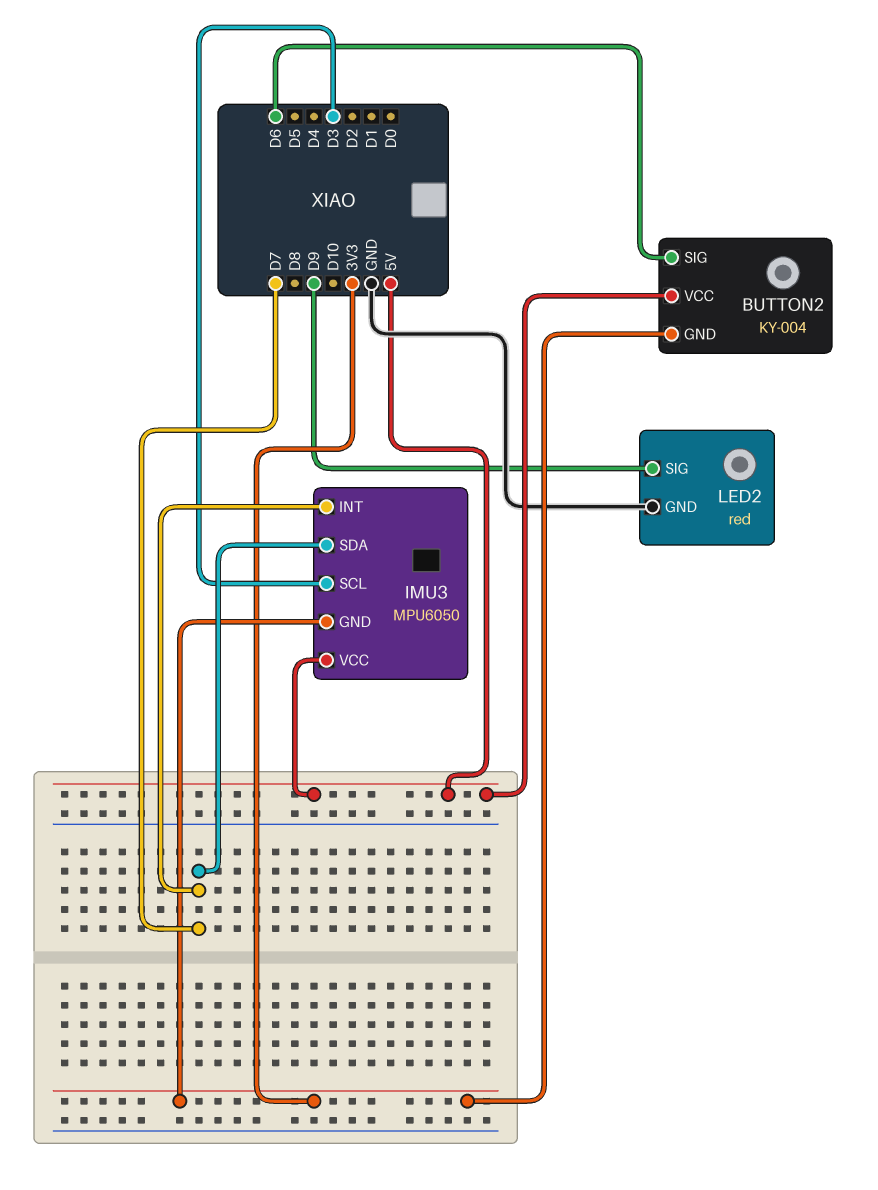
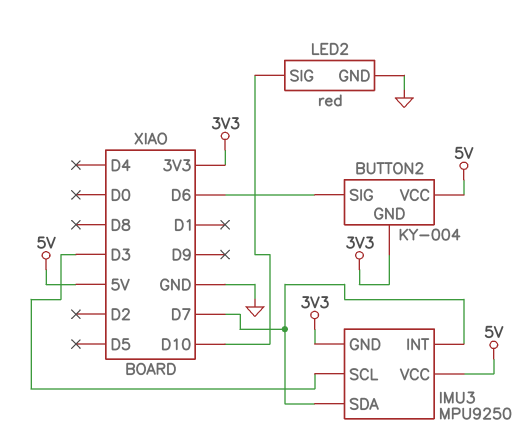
IMU3: MPU6050 -> MPU9250
LED2 pin SIG: D9 -> D10

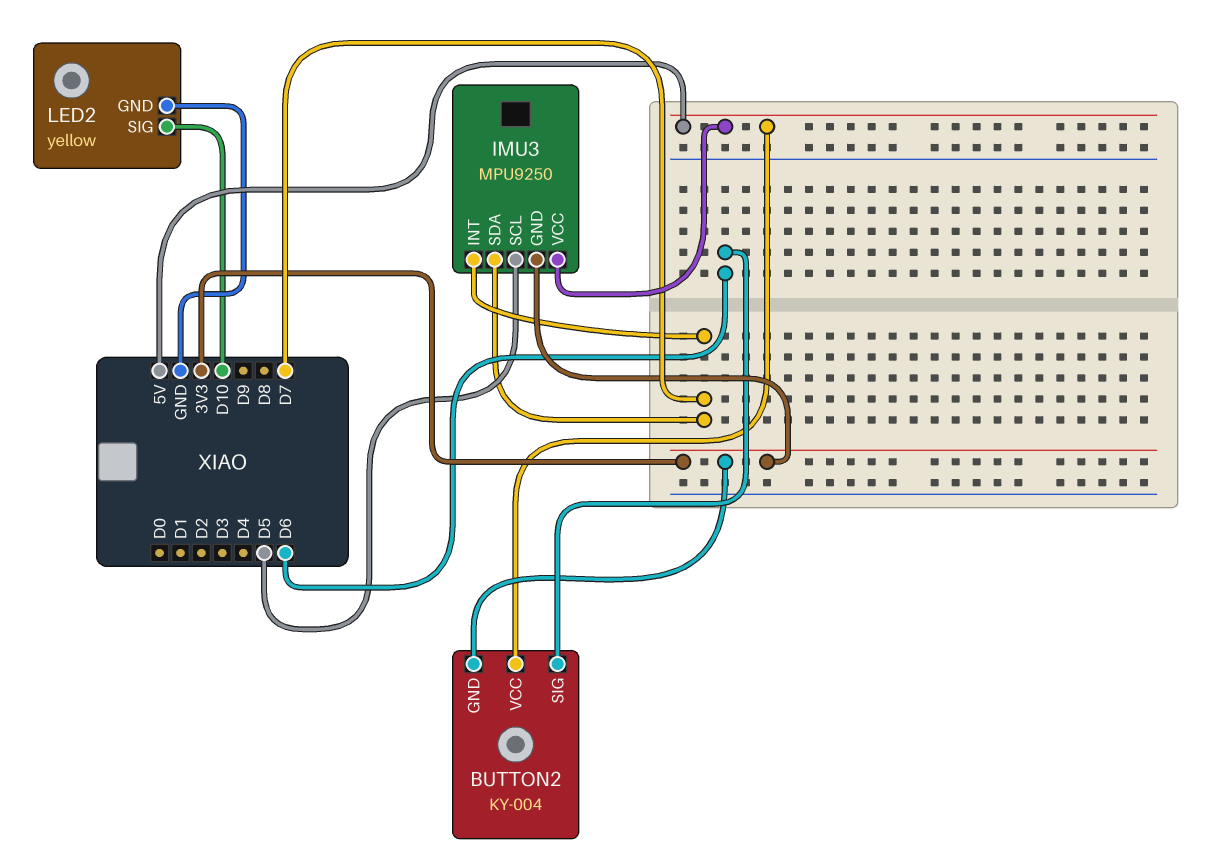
IMU3 pin SCL: D3 -> D5
LED2: red -> yellow

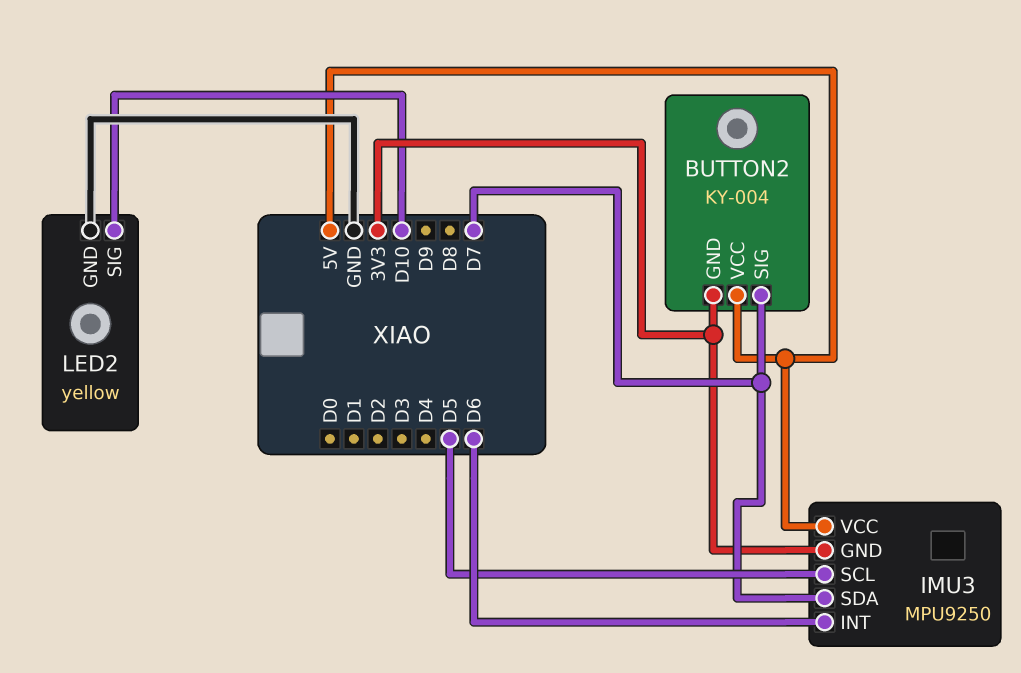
BUTTON2 pin SIG: D6 -> D7
IMU3 pin INT: D7 -> D6

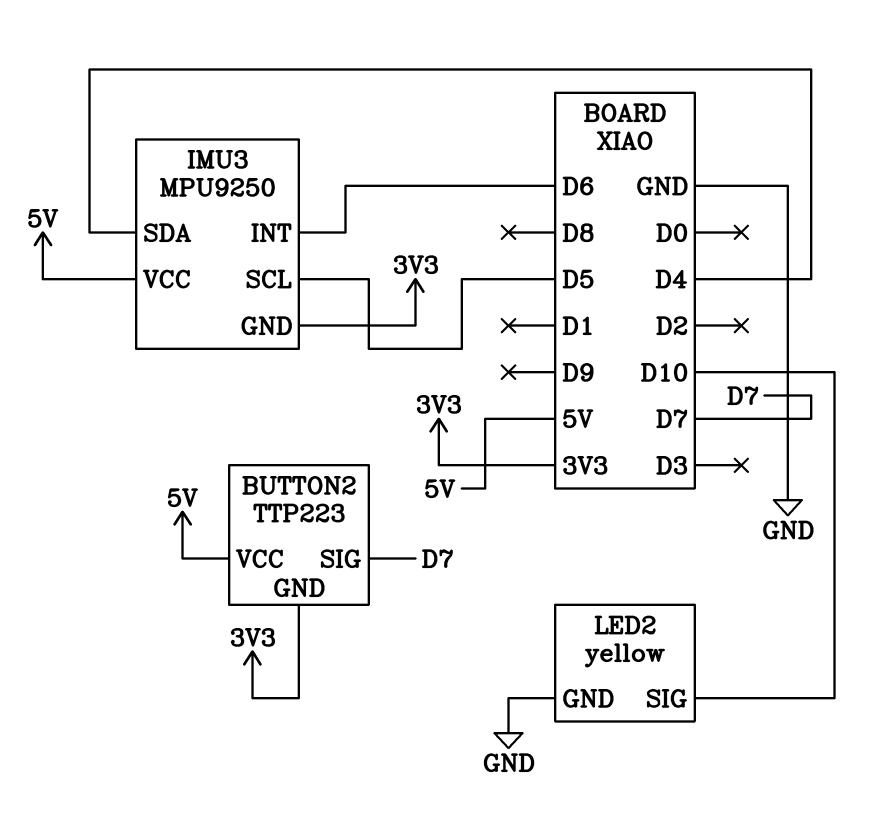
BUTTON2: KY-004 -> TTP223
IMU3 pin SDA: D7 -> D4

